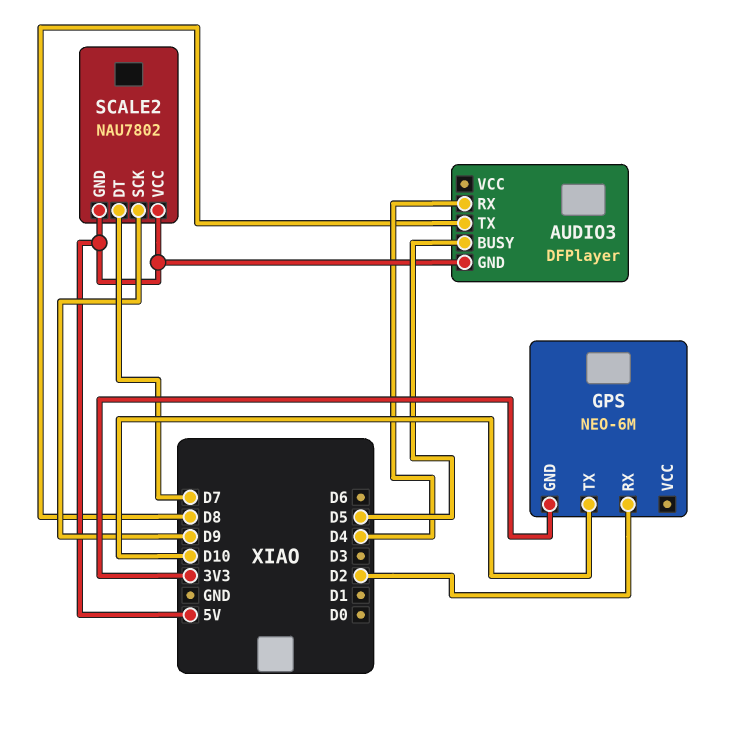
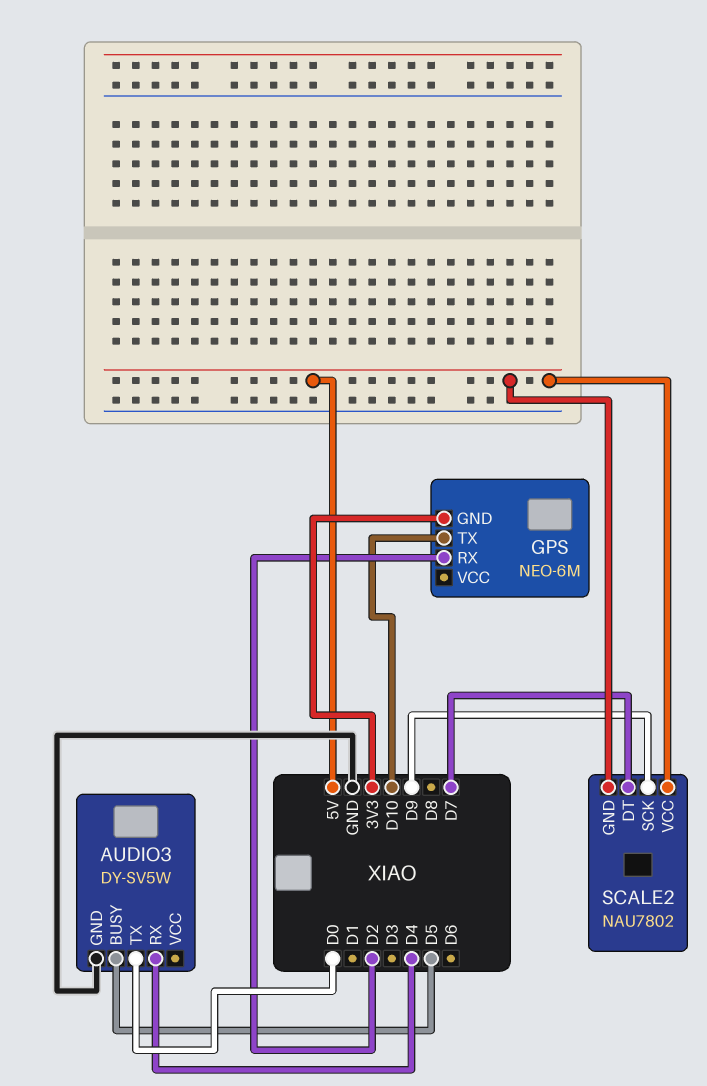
AUDIO3: DFPlayer -> DY-SV5W
AUDIO3 pin GND: 5V -> GND
AUDIO3 pin TX: D8 -> D0

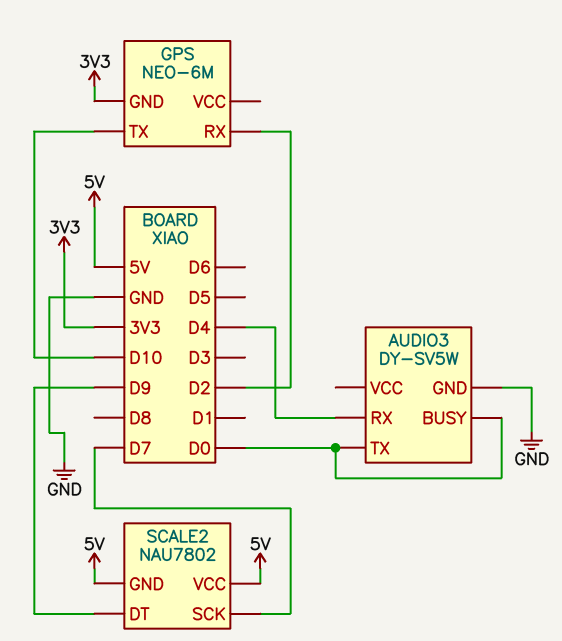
AUDIO3 pin BUSY: D5 -> D0
SCALE2 pin DT: D7 -> D9
SCALE2 pin SCK: D9 -> D7

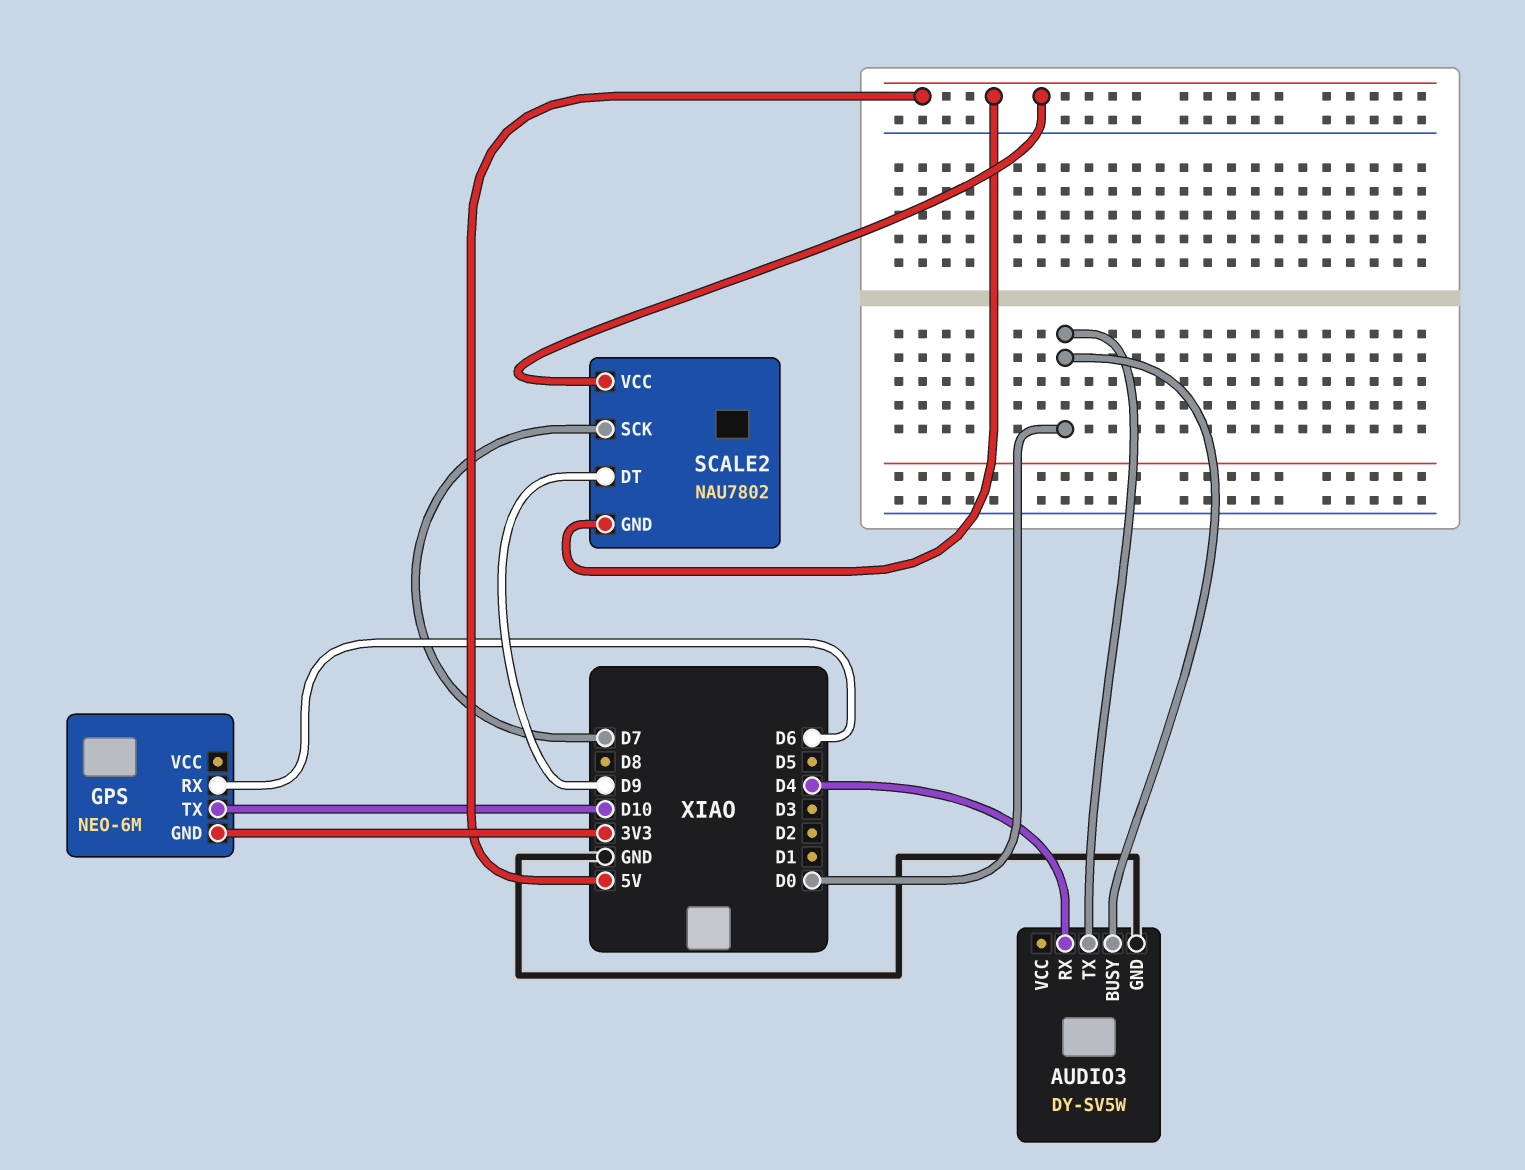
GPS pin RX: D2 -> D6

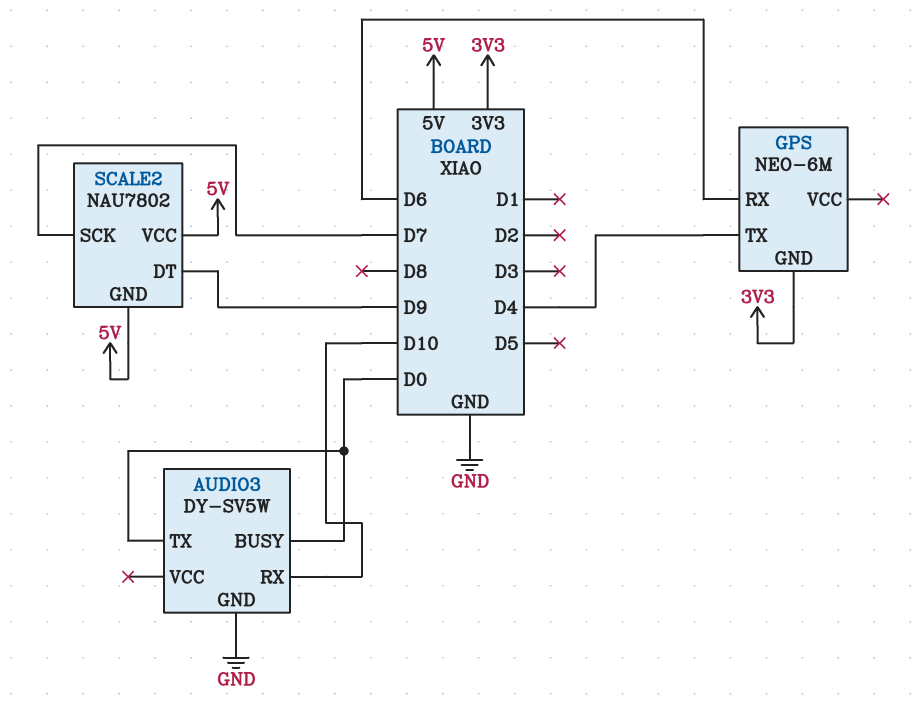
AUDIO3 pin RX: D4 -> D10
GPS pin TX: D10 -> D4

